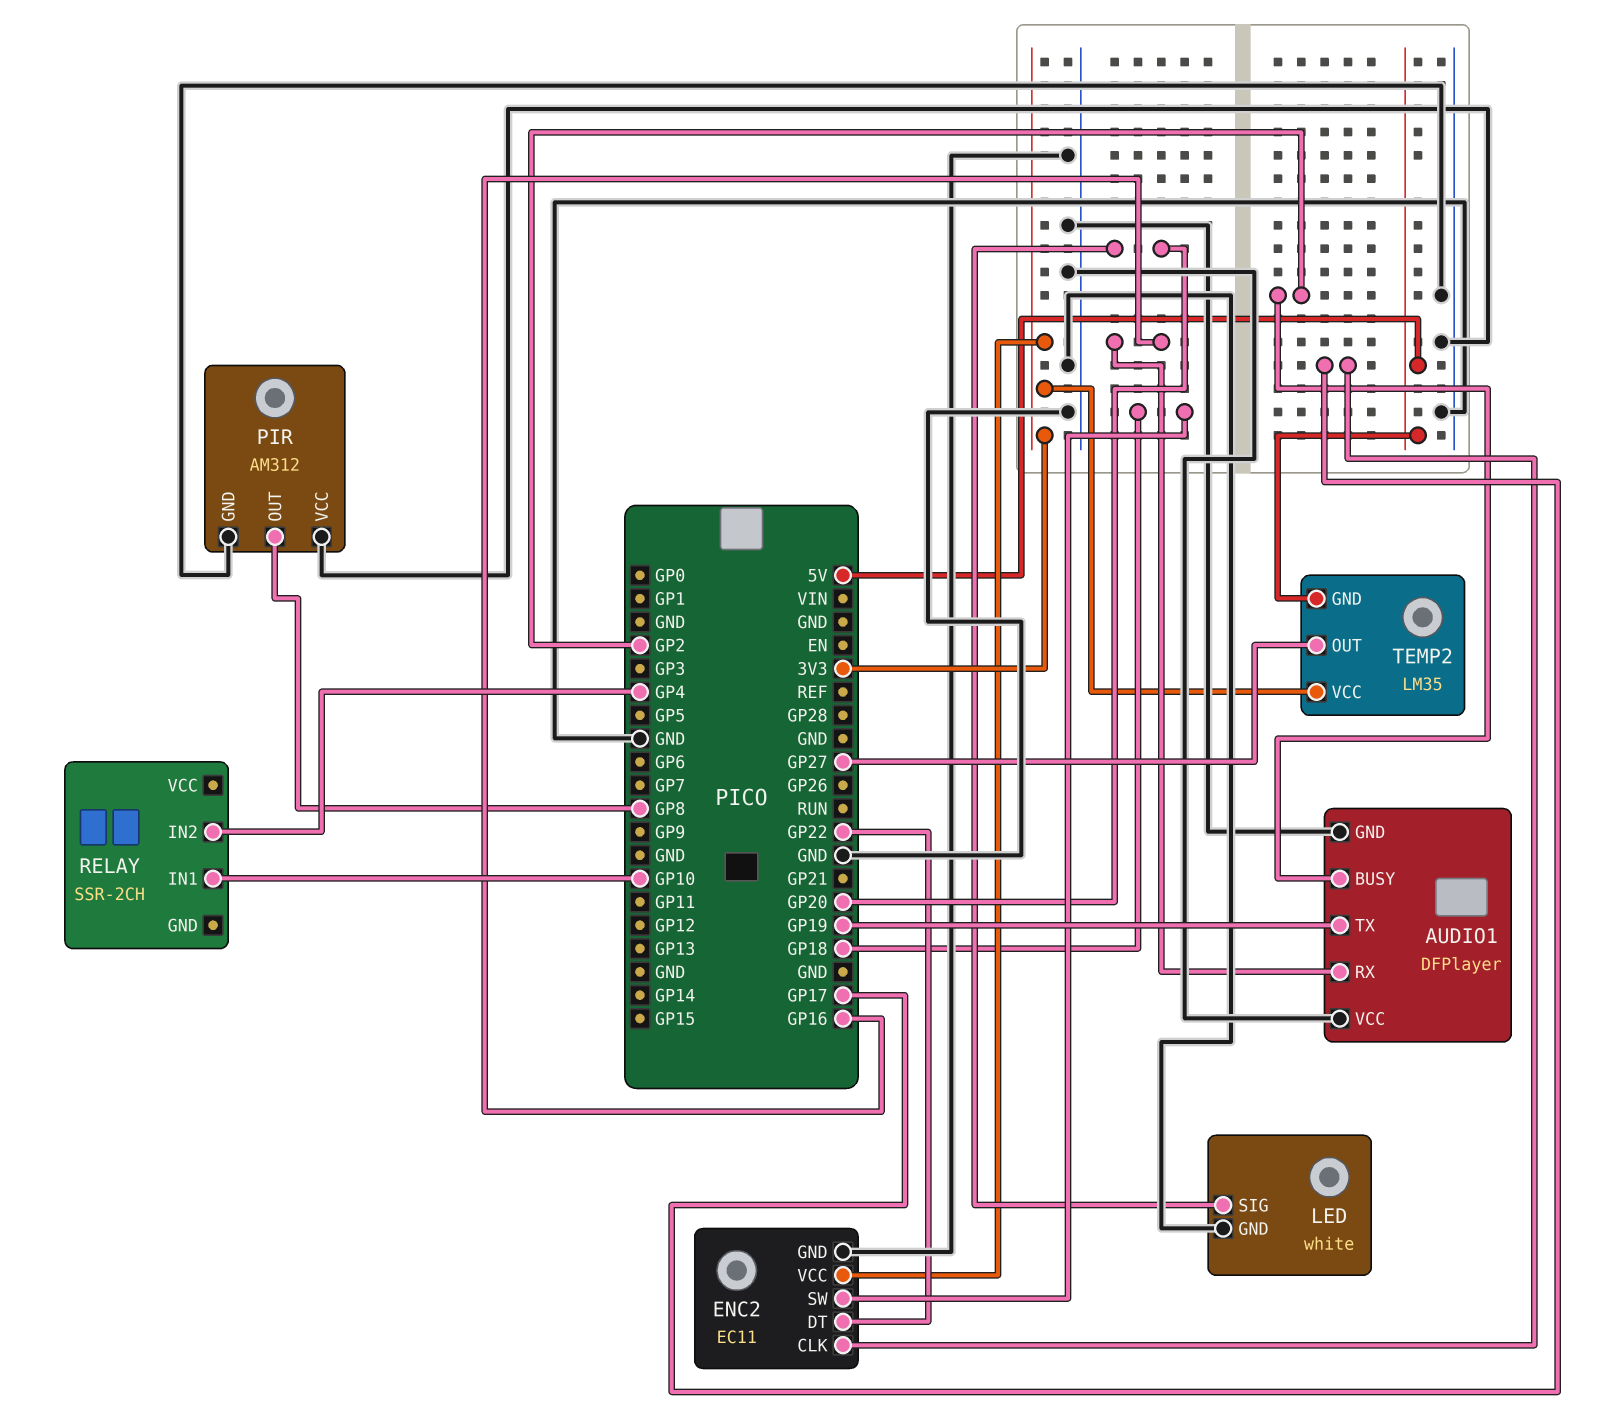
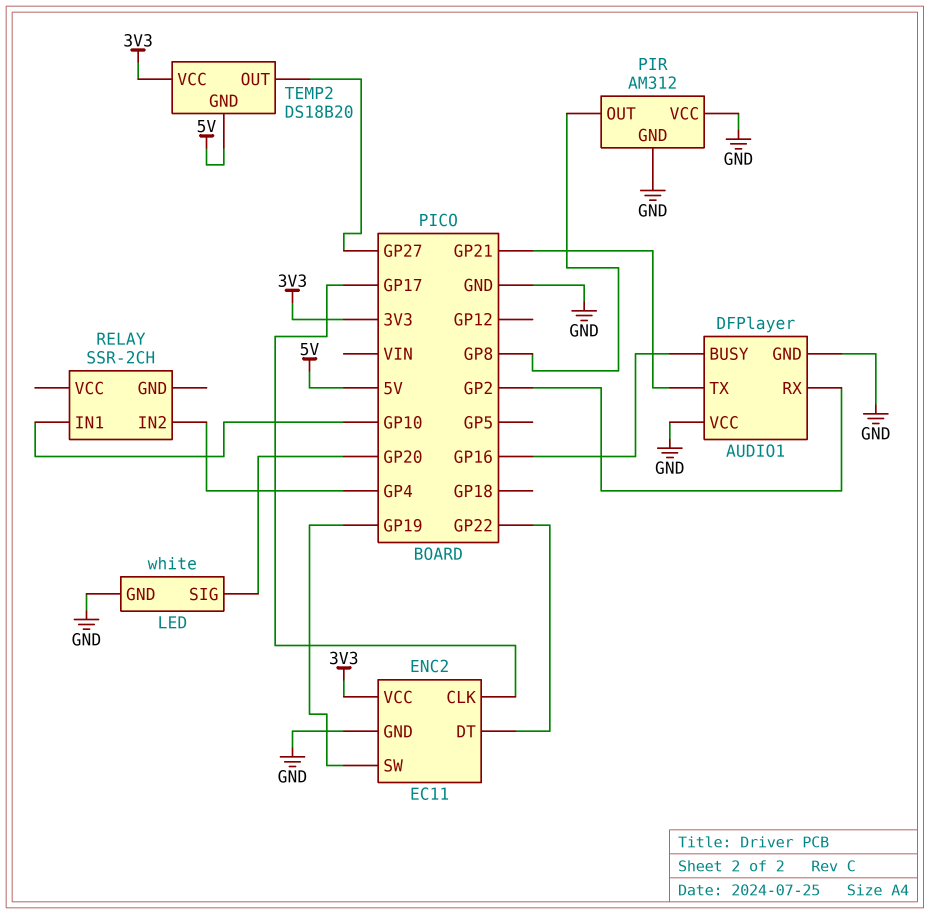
AUDIO1 pin BUSY: GP2 -> GP16
AUDIO1 pin RX: GP16 -> GP2
AUDIO1 pin TX: GP19 -> GP21
ENC2 pin SW: GP18 -> GP19
TEMP2: LM35 -> DS18B20

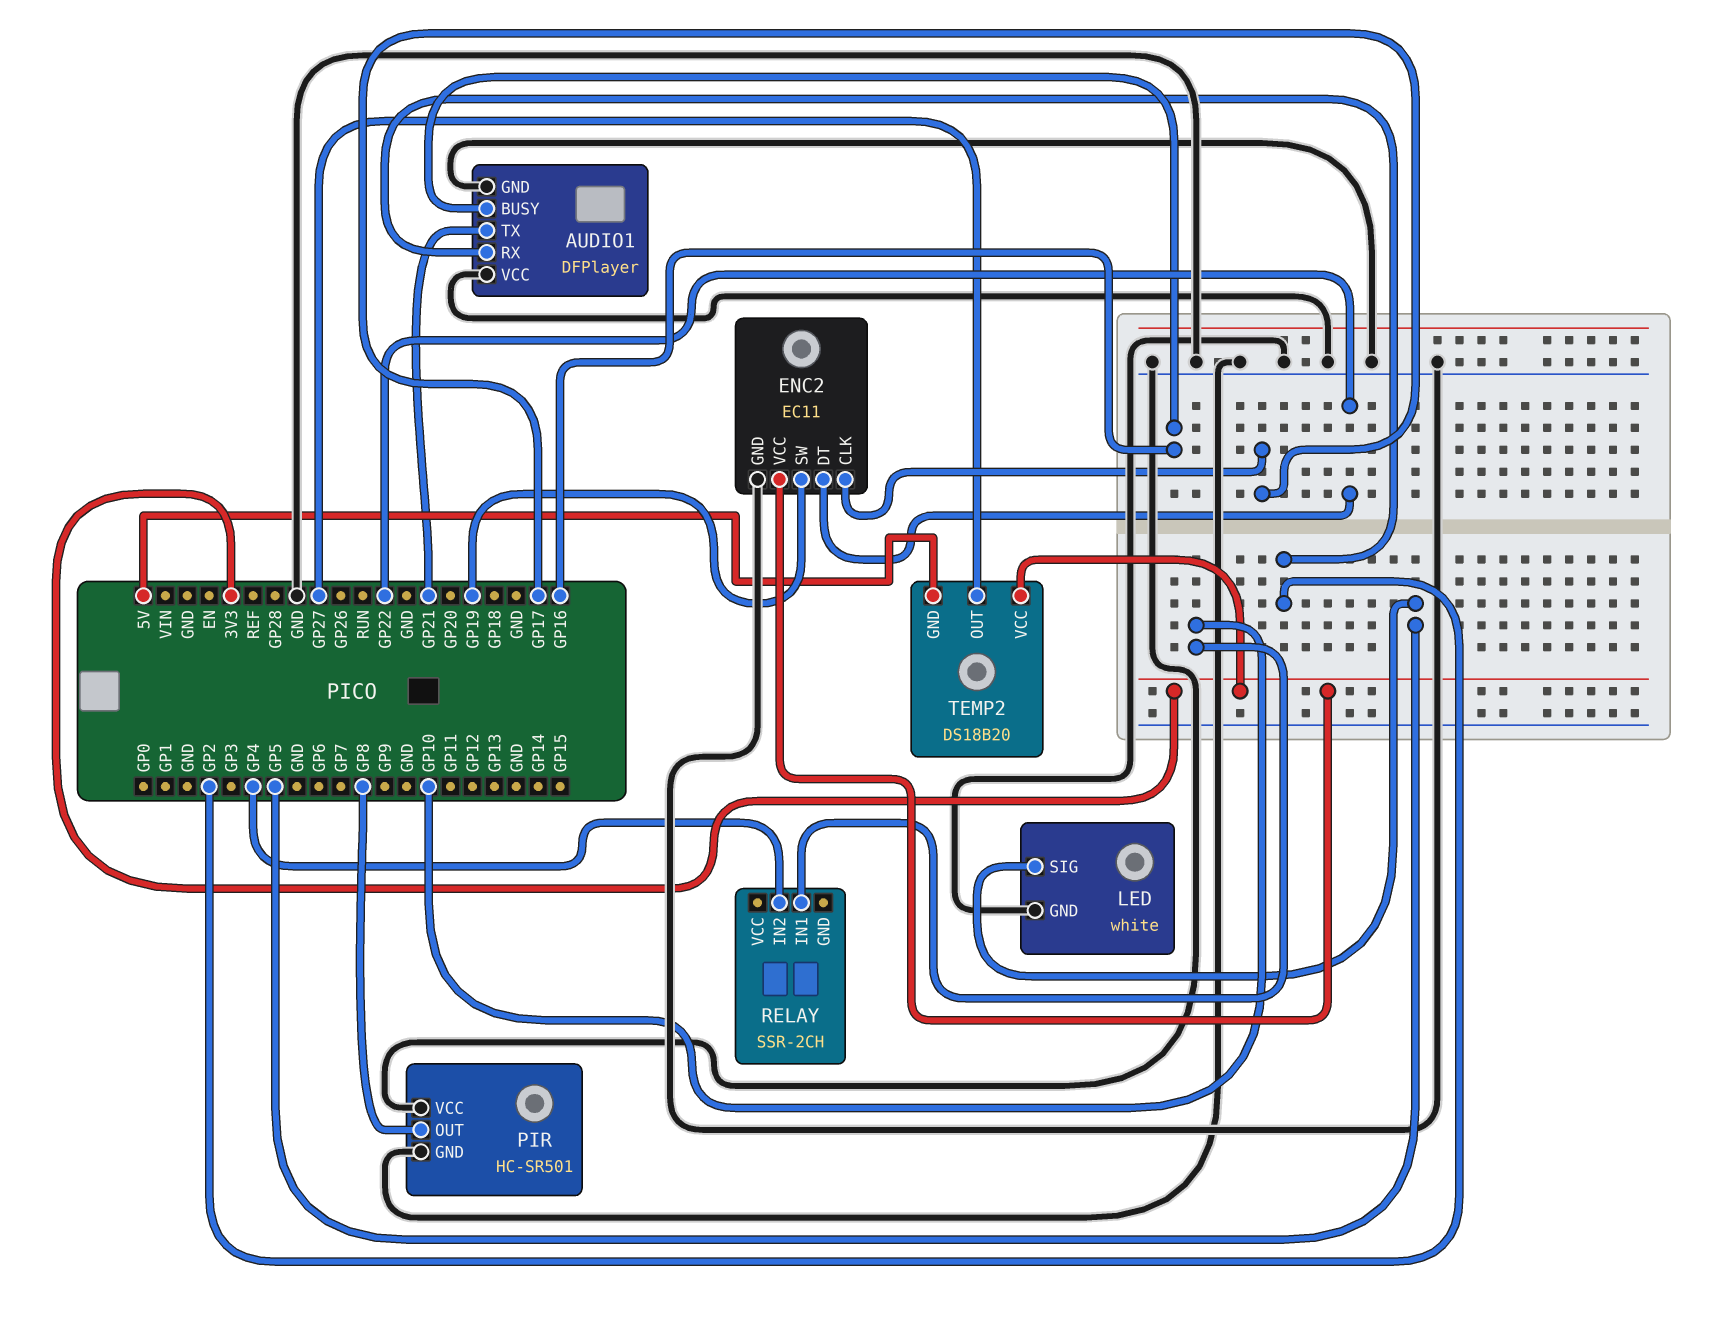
LED pin SIG: GP20 -> GP5
PIR: AM312 -> HC-SR501

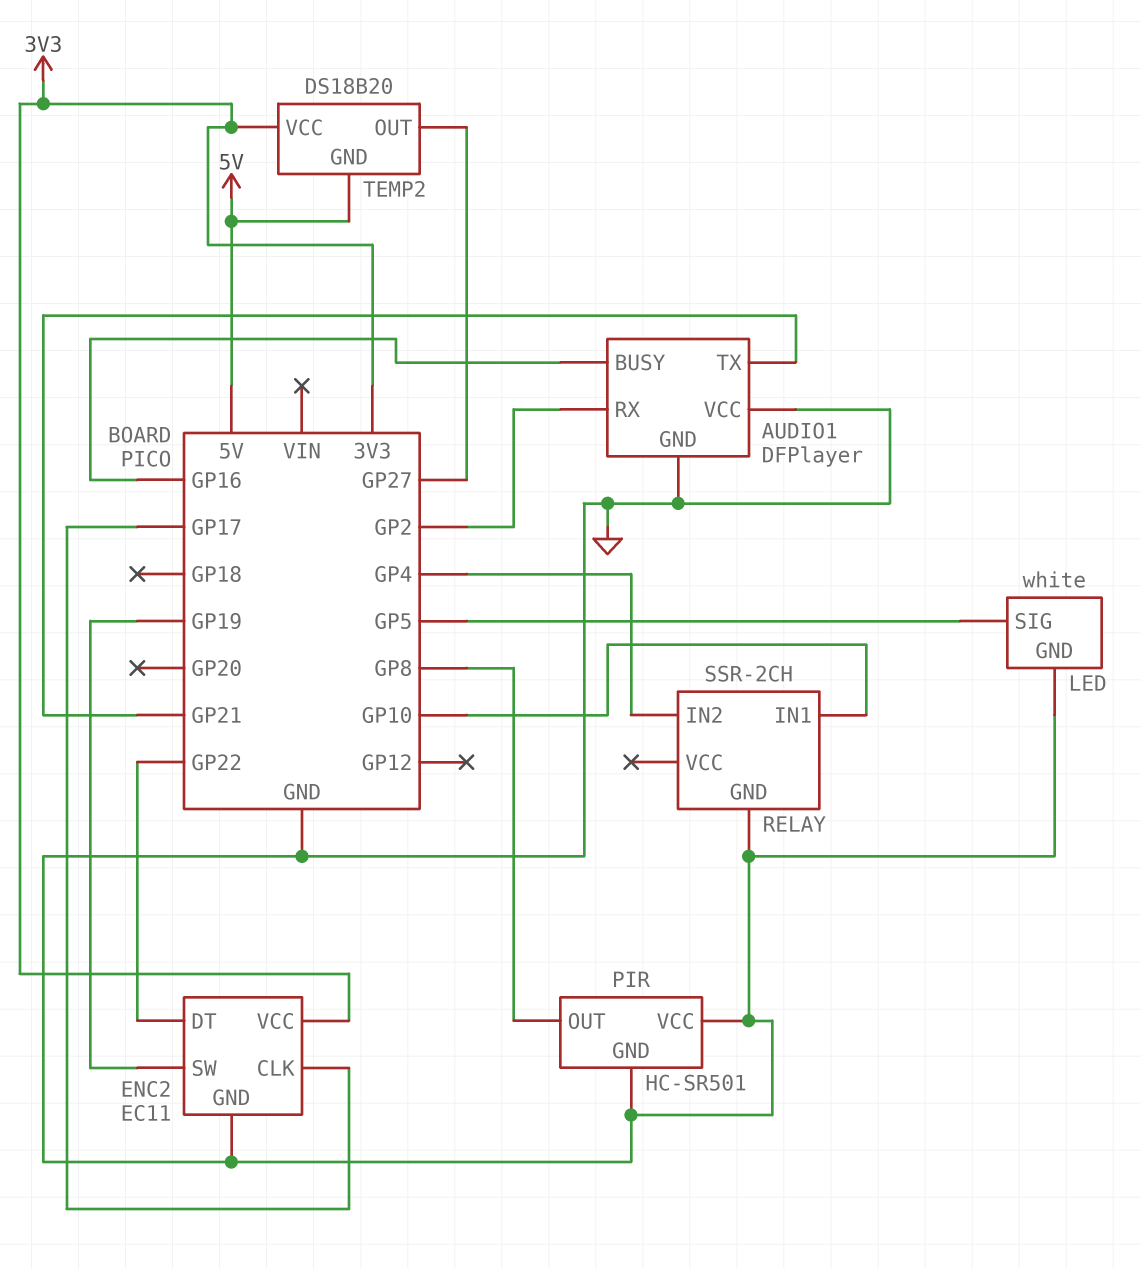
RELAY pin GND: none -> GND

